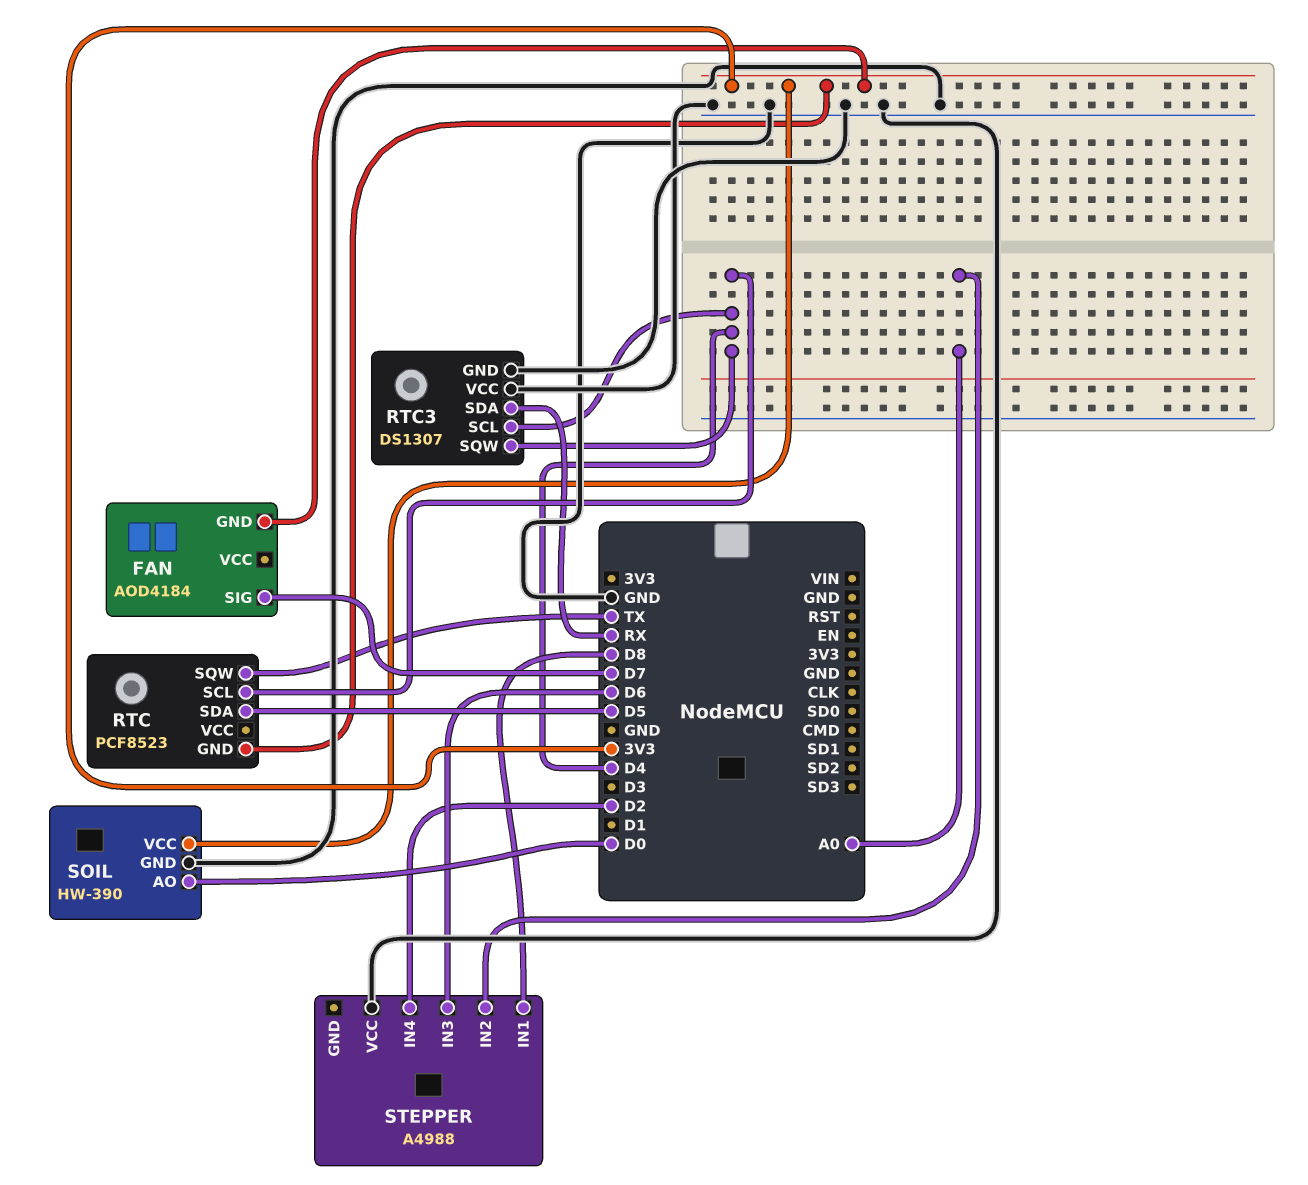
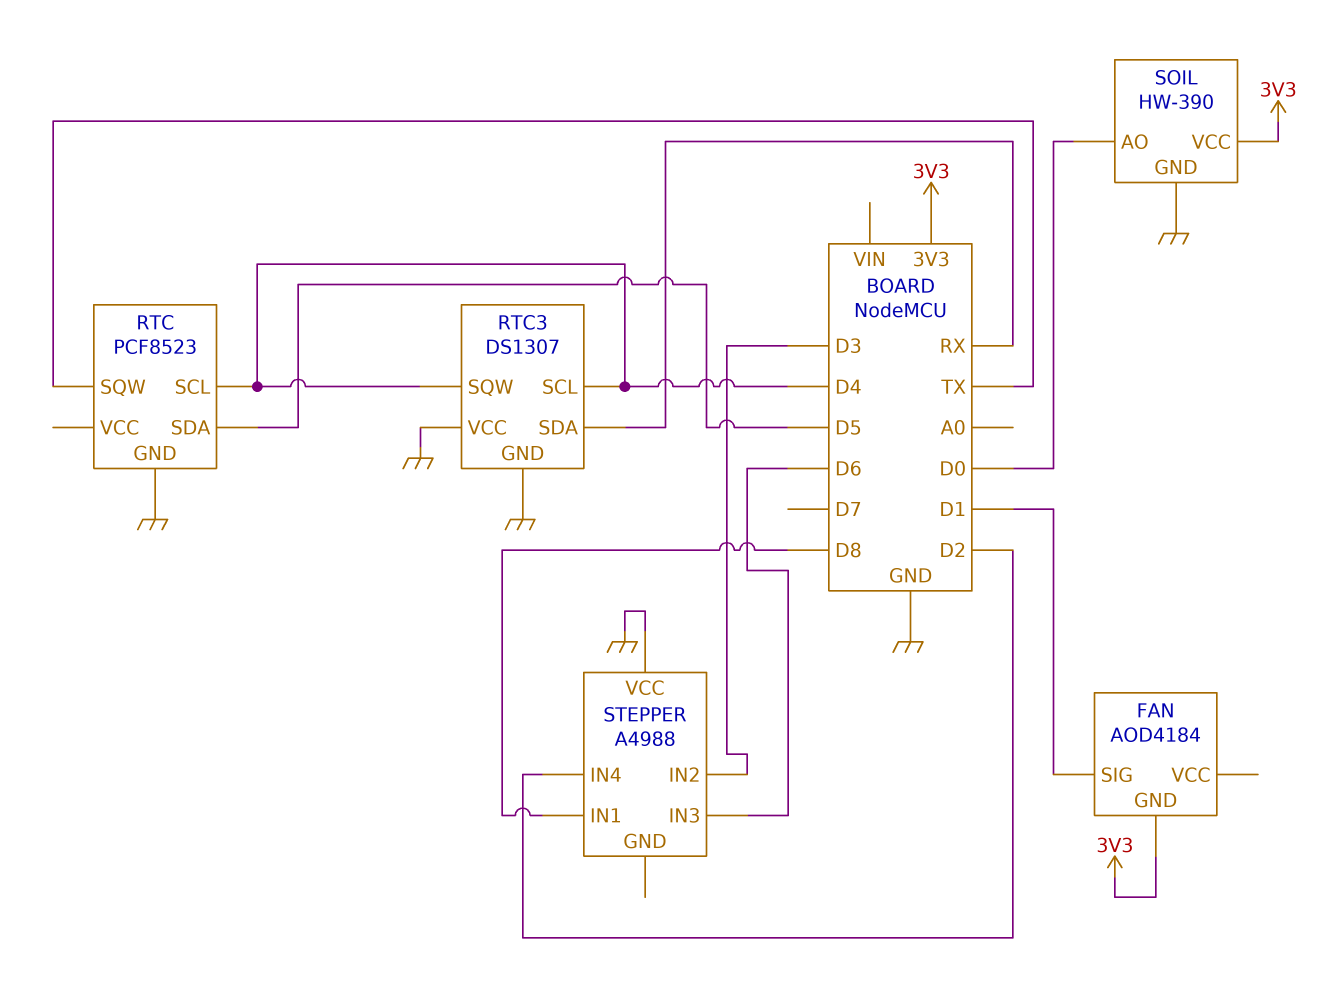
FAN pin SIG: D7 -> D1
RTC pin GND: 3V3 -> GND
STEPPER pin IN2: A0 -> D3

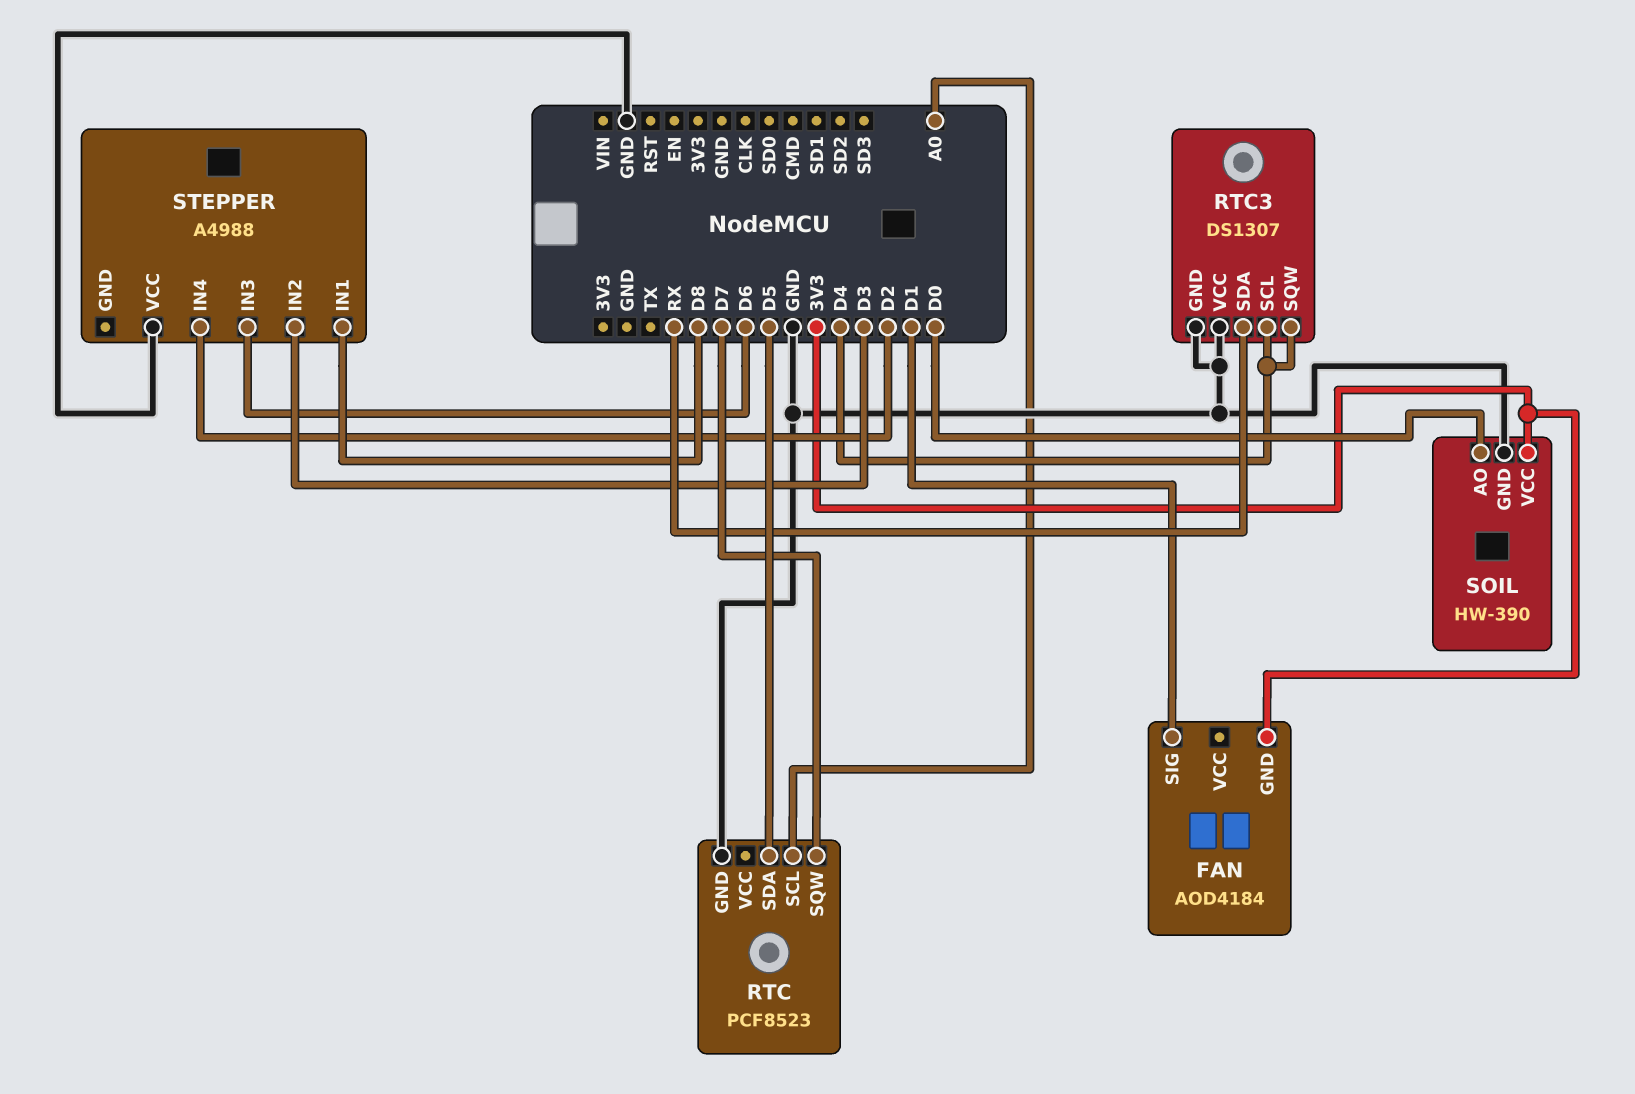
RTC pin SCL: D4 -> A0
RTC pin SQW: TX -> D7

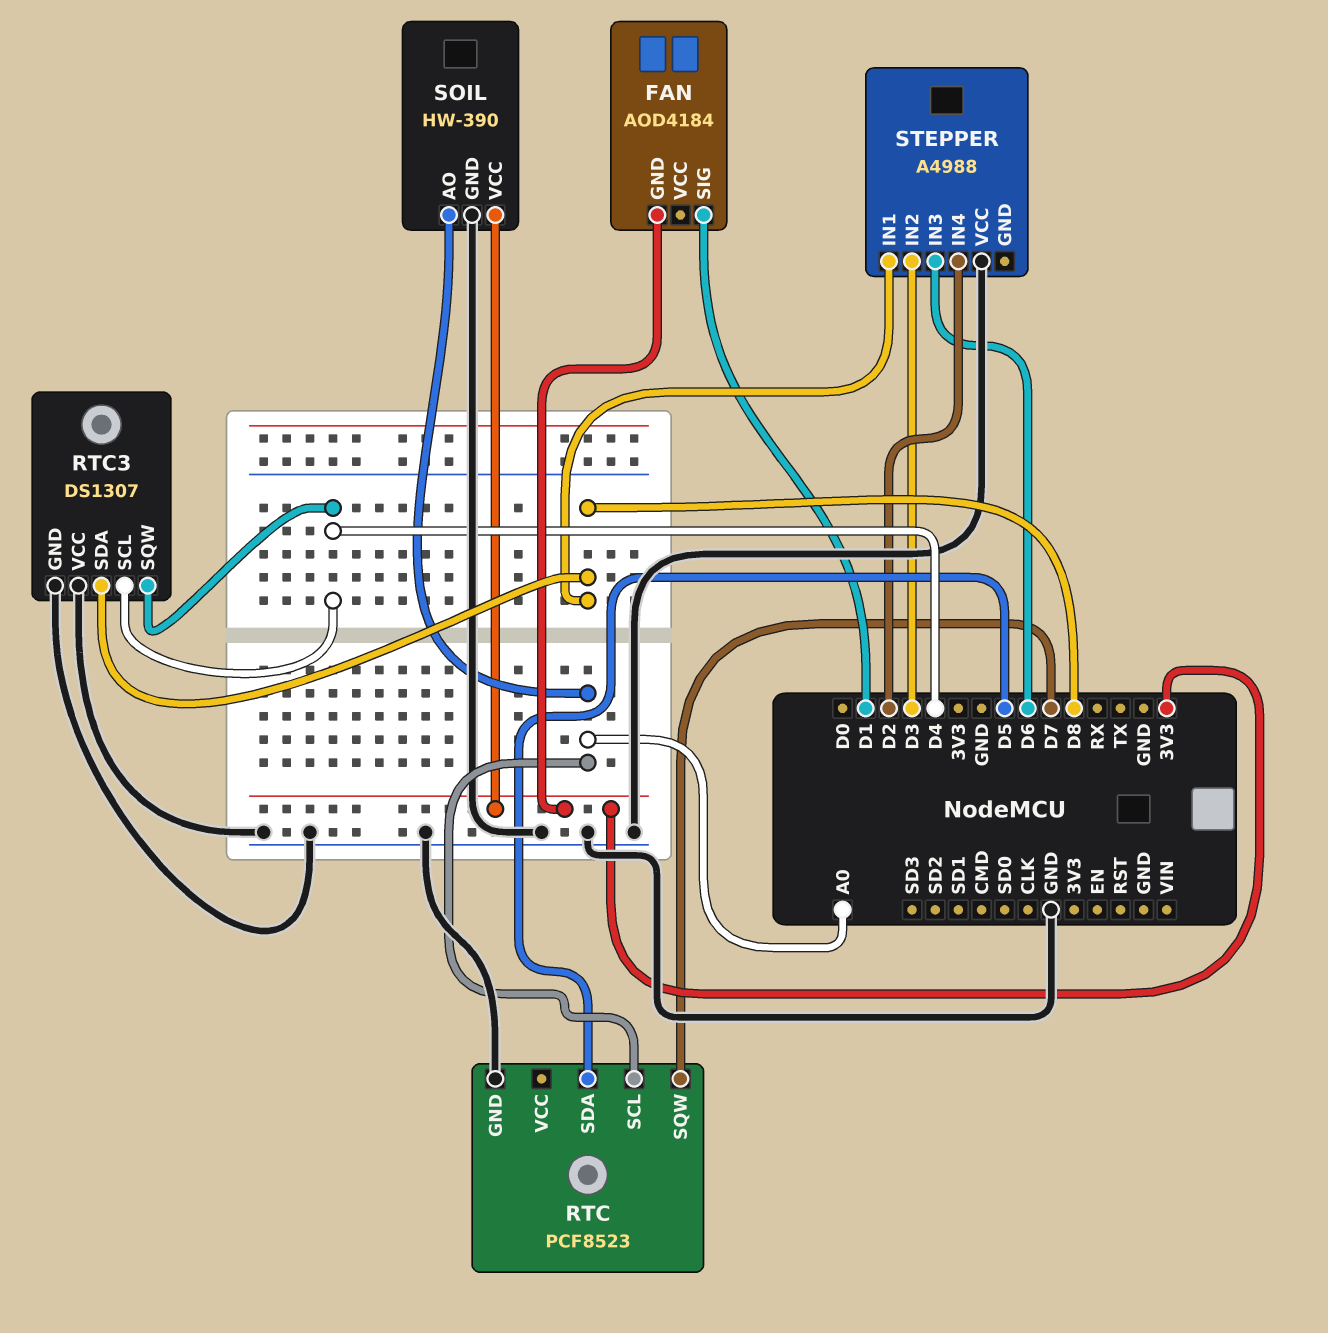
RTC3 pin SDA: RX -> D8
SOIL pin AO: D0 -> A0

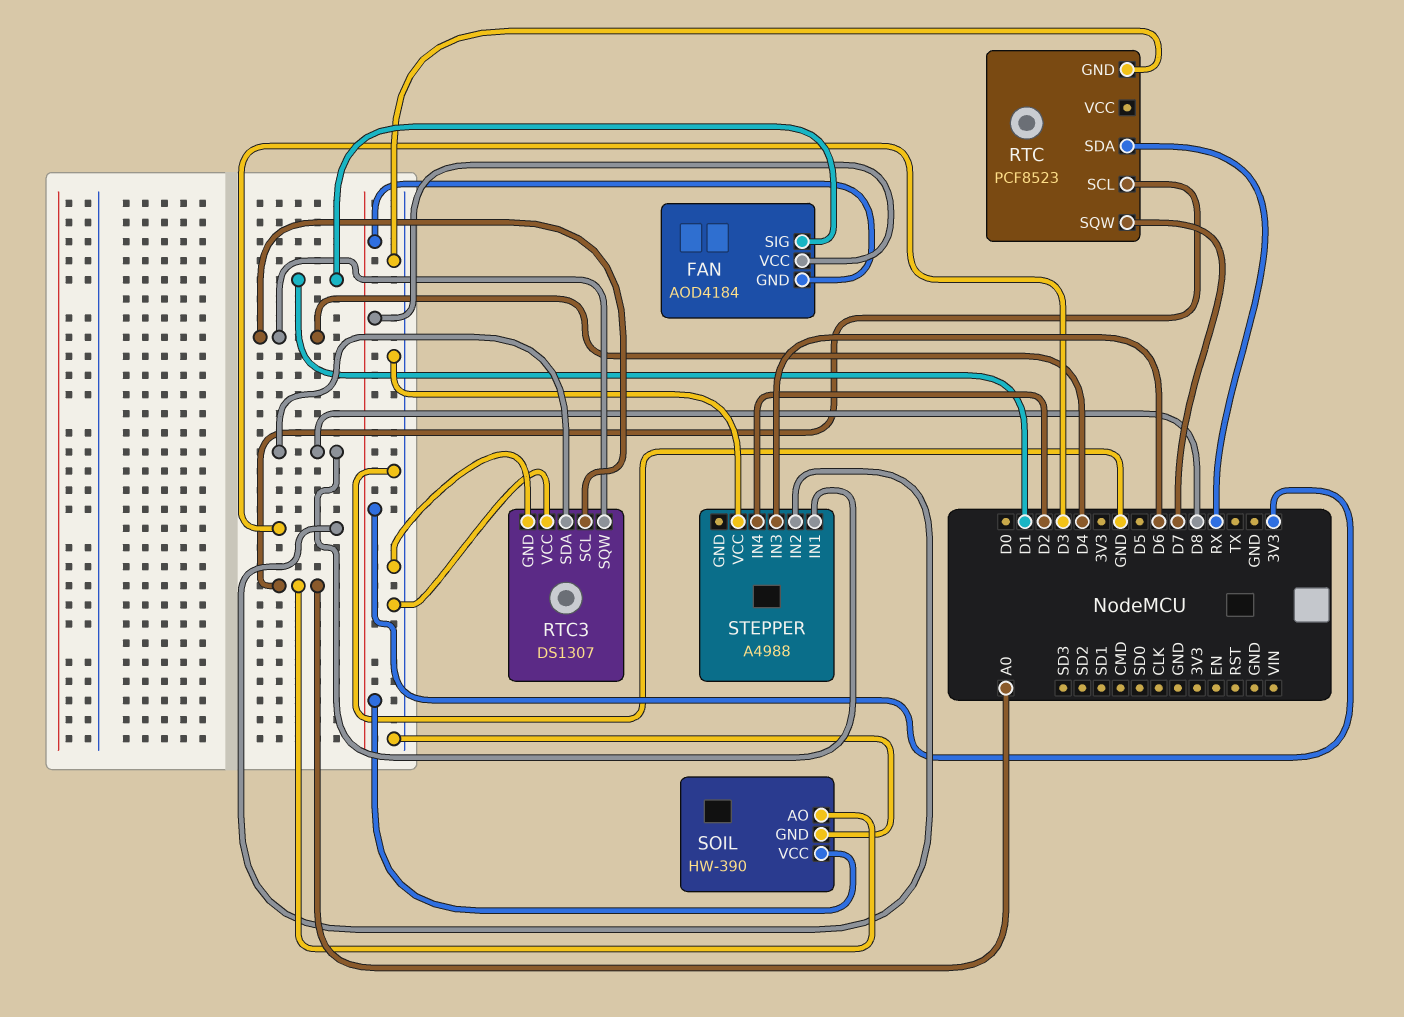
FAN pin VCC: none -> 3V3
RTC pin SDA: D5 -> RX

